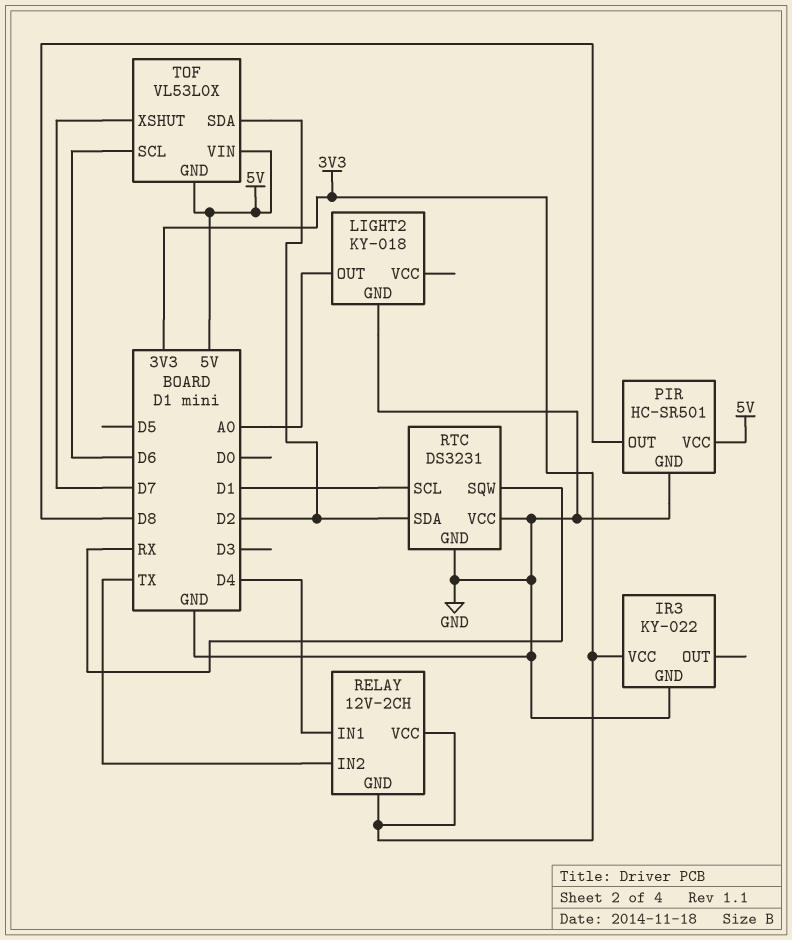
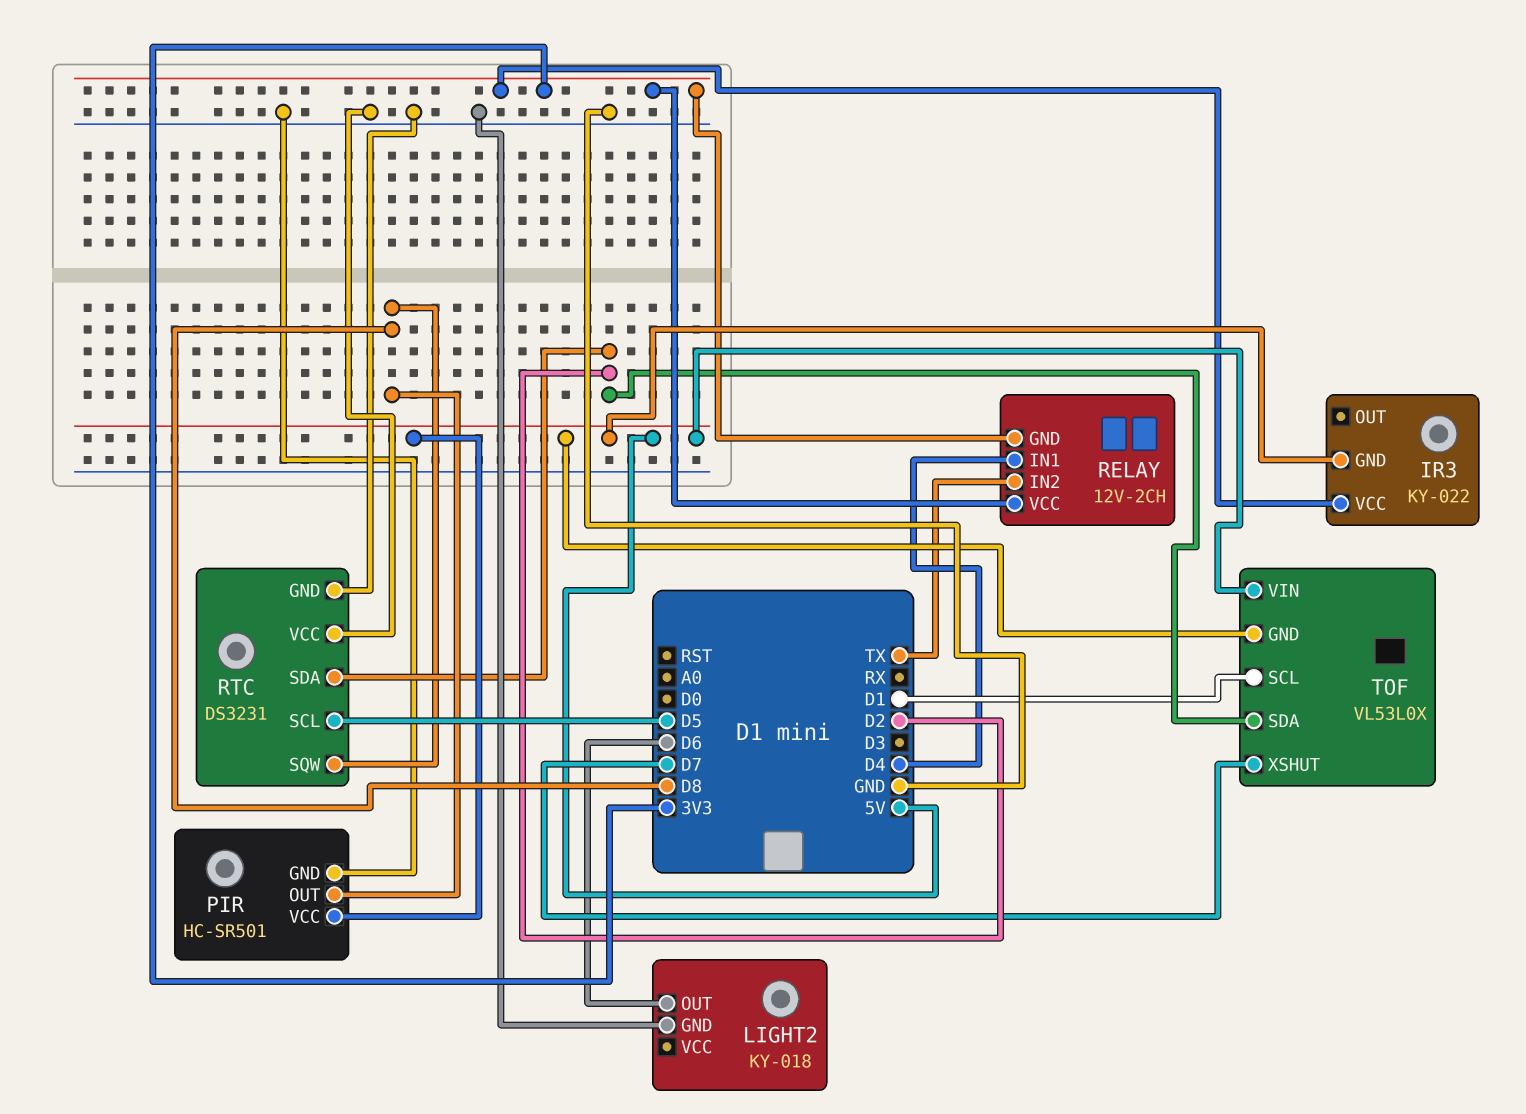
IR3 pin GND: GND -> 5V
LIGHT2 pin OUT: A0 -> D6
RTC pin SCL: D1 -> D5
RTC pin SQW: RX -> D8
TOF pin SCL: D6 -> D1

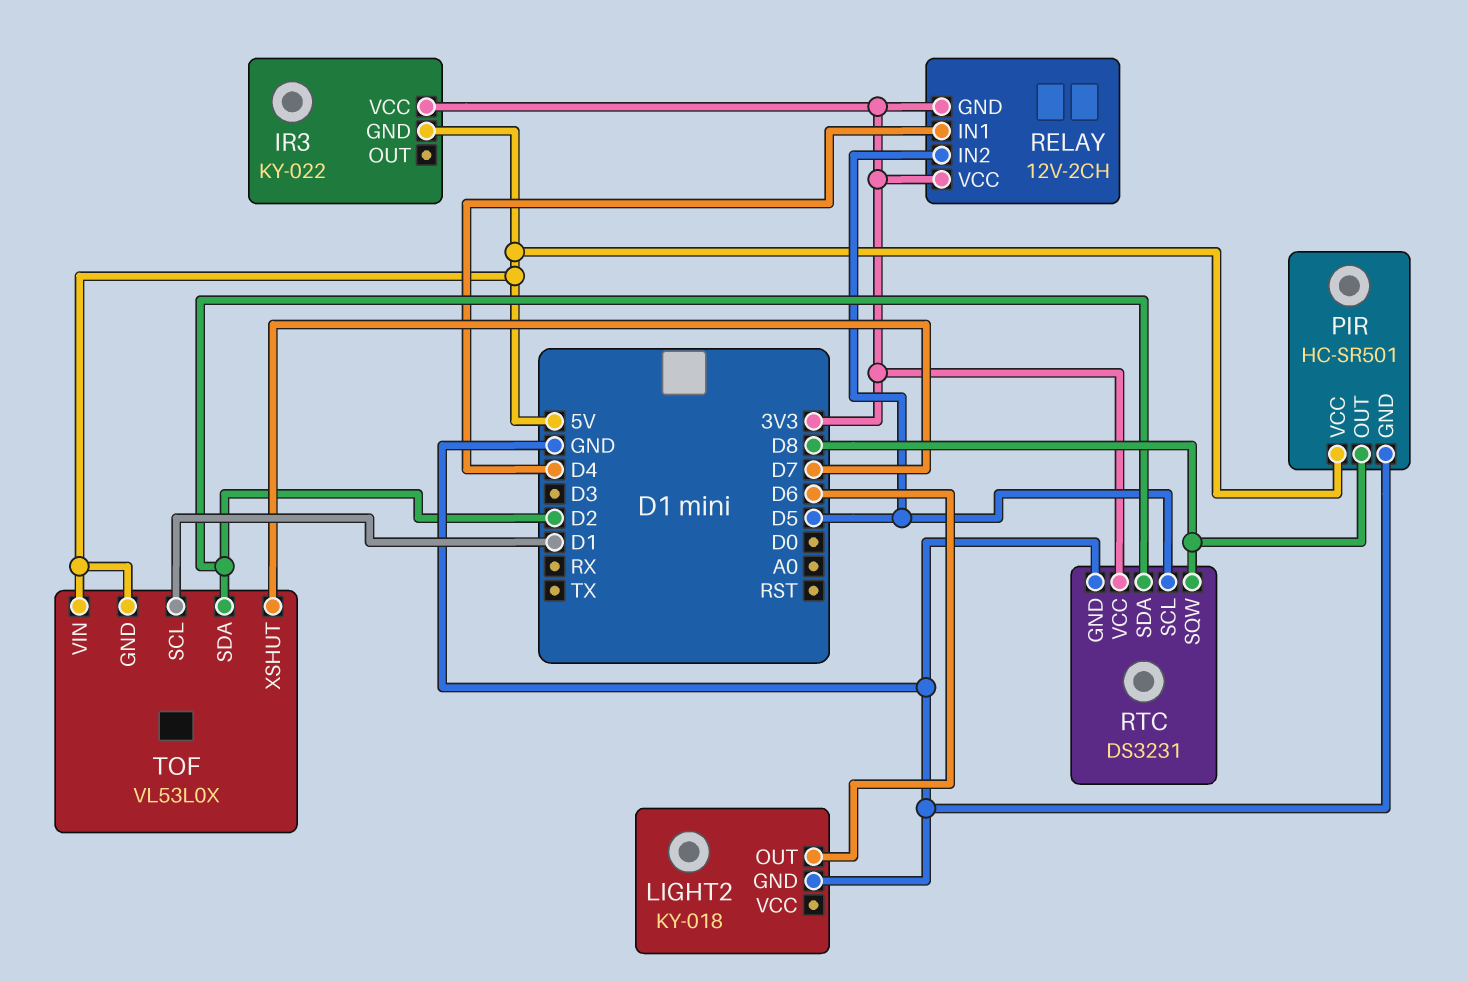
RELAY pin IN2: TX -> D5
RTC pin VCC: GND -> 3V3

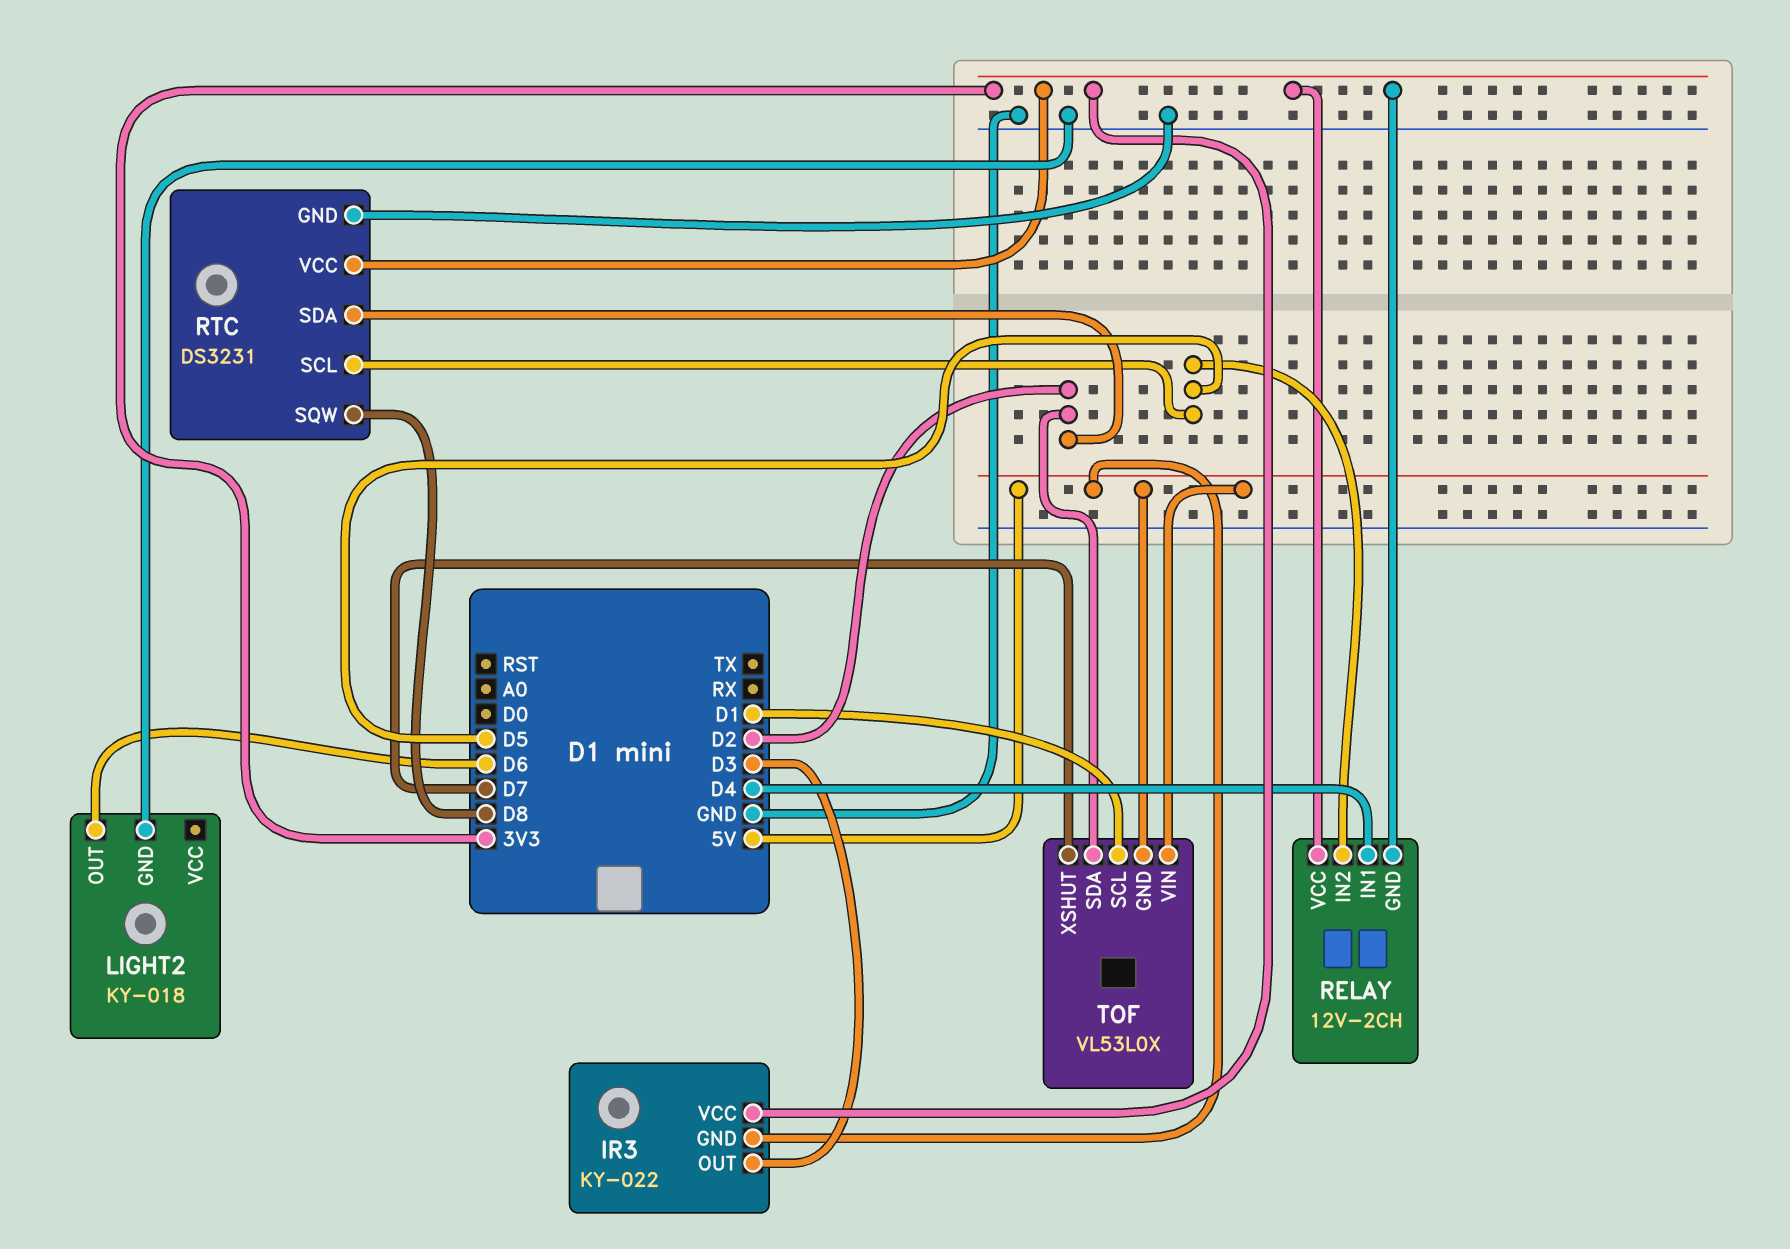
IR3 pin OUT: none -> D3
PIR: HC-SR501 -> none
PIR pin GND: GND -> none
PIR pin OUT: D8 -> none
PIR pin VCC: 5V -> none

